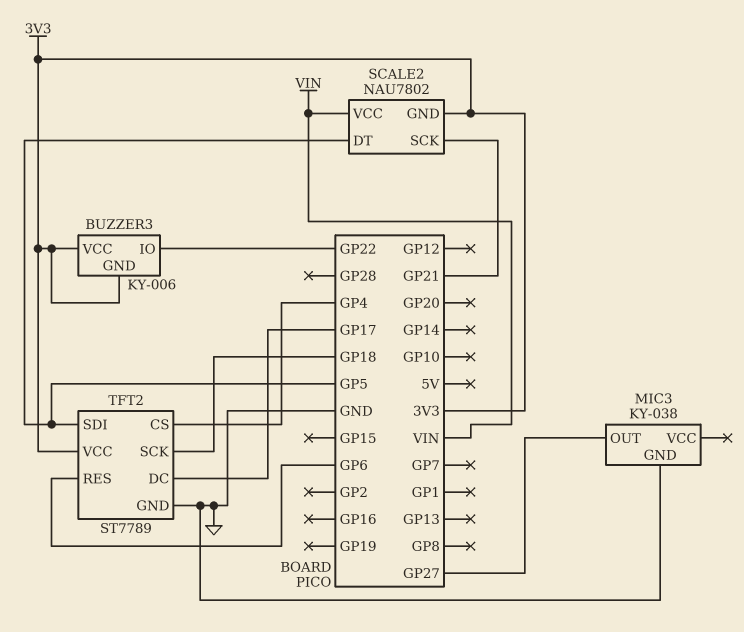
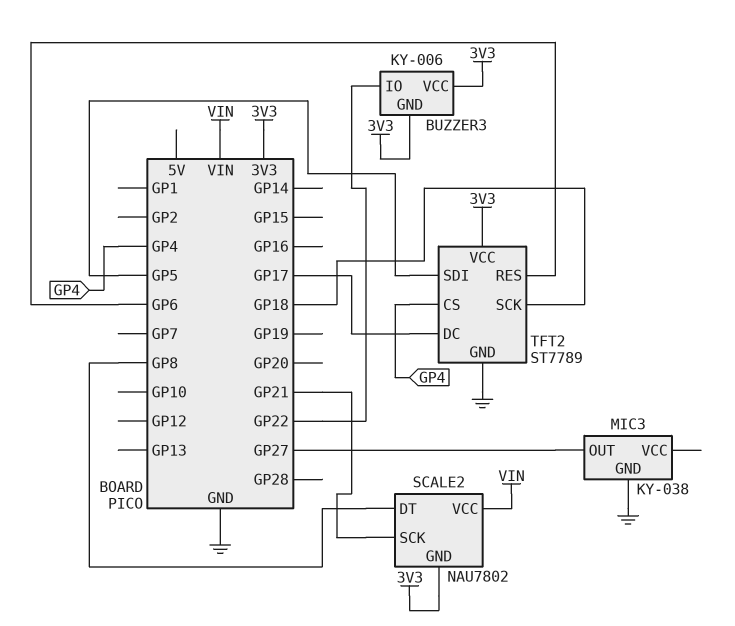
SCALE2 pin DT: GP5 -> GP8

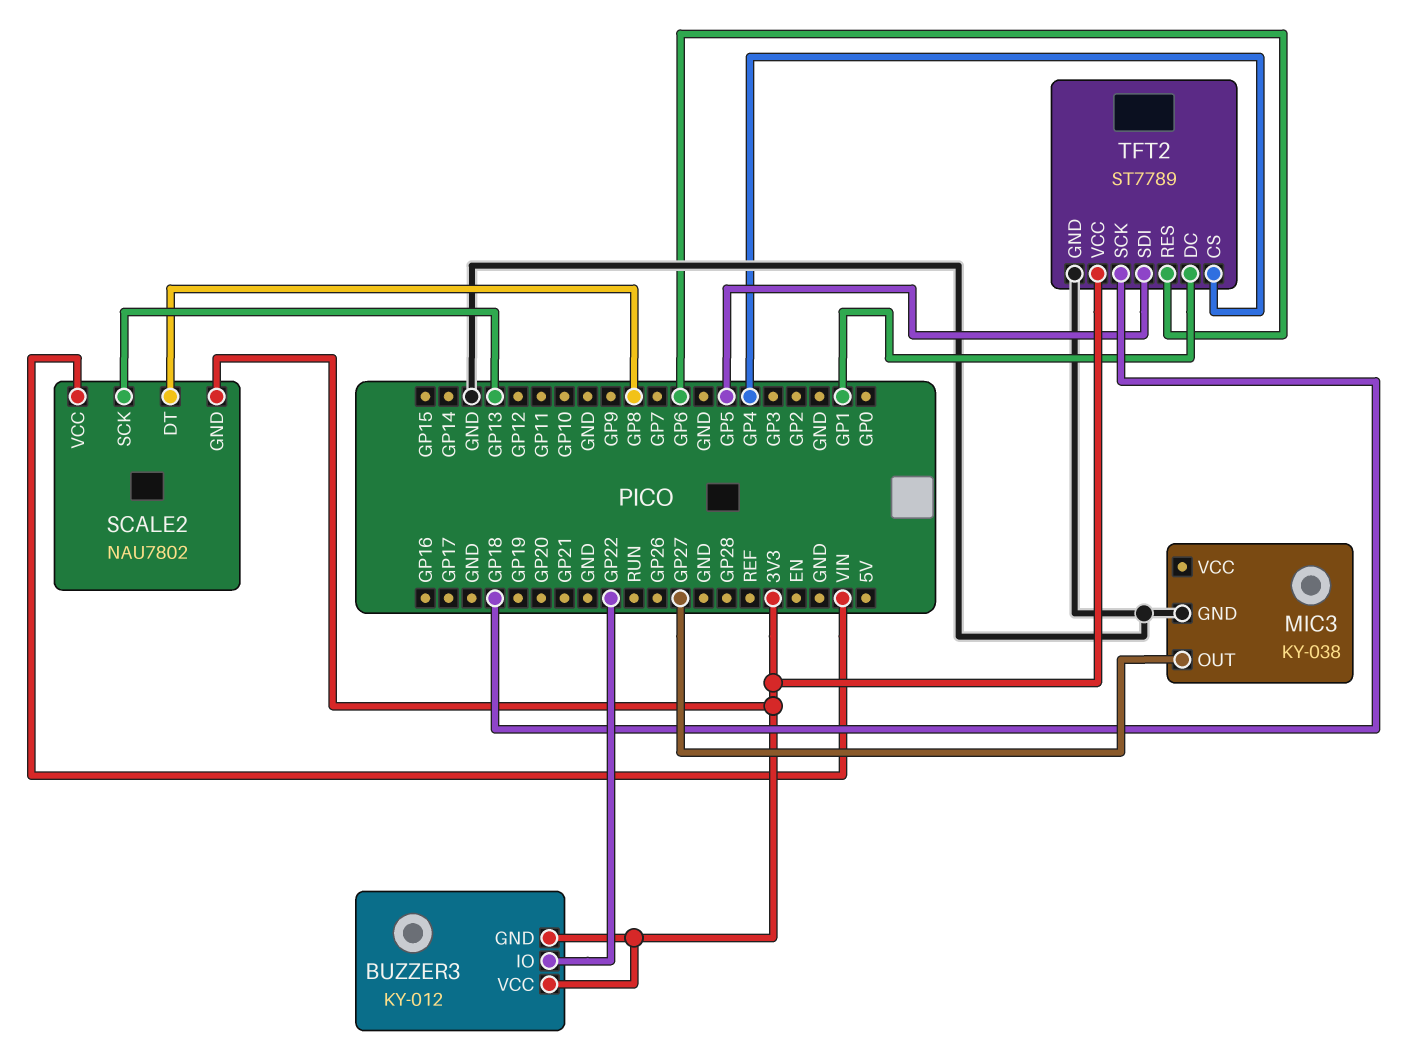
BUZZER3: KY-006 -> KY-012
SCALE2 pin SCK: GP21 -> GP13
TFT2 pin DC: GP17 -> GP1

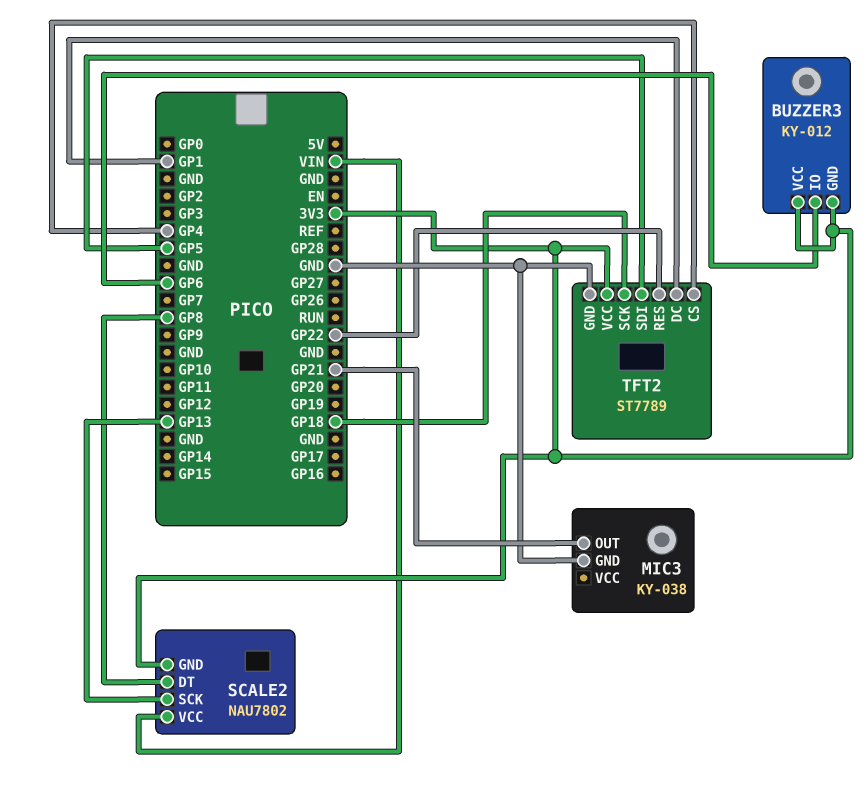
BUZZER3 pin IO: GP22 -> GP6
MIC3 pin OUT: GP27 -> GP21
TFT2 pin RES: GP6 -> GP22

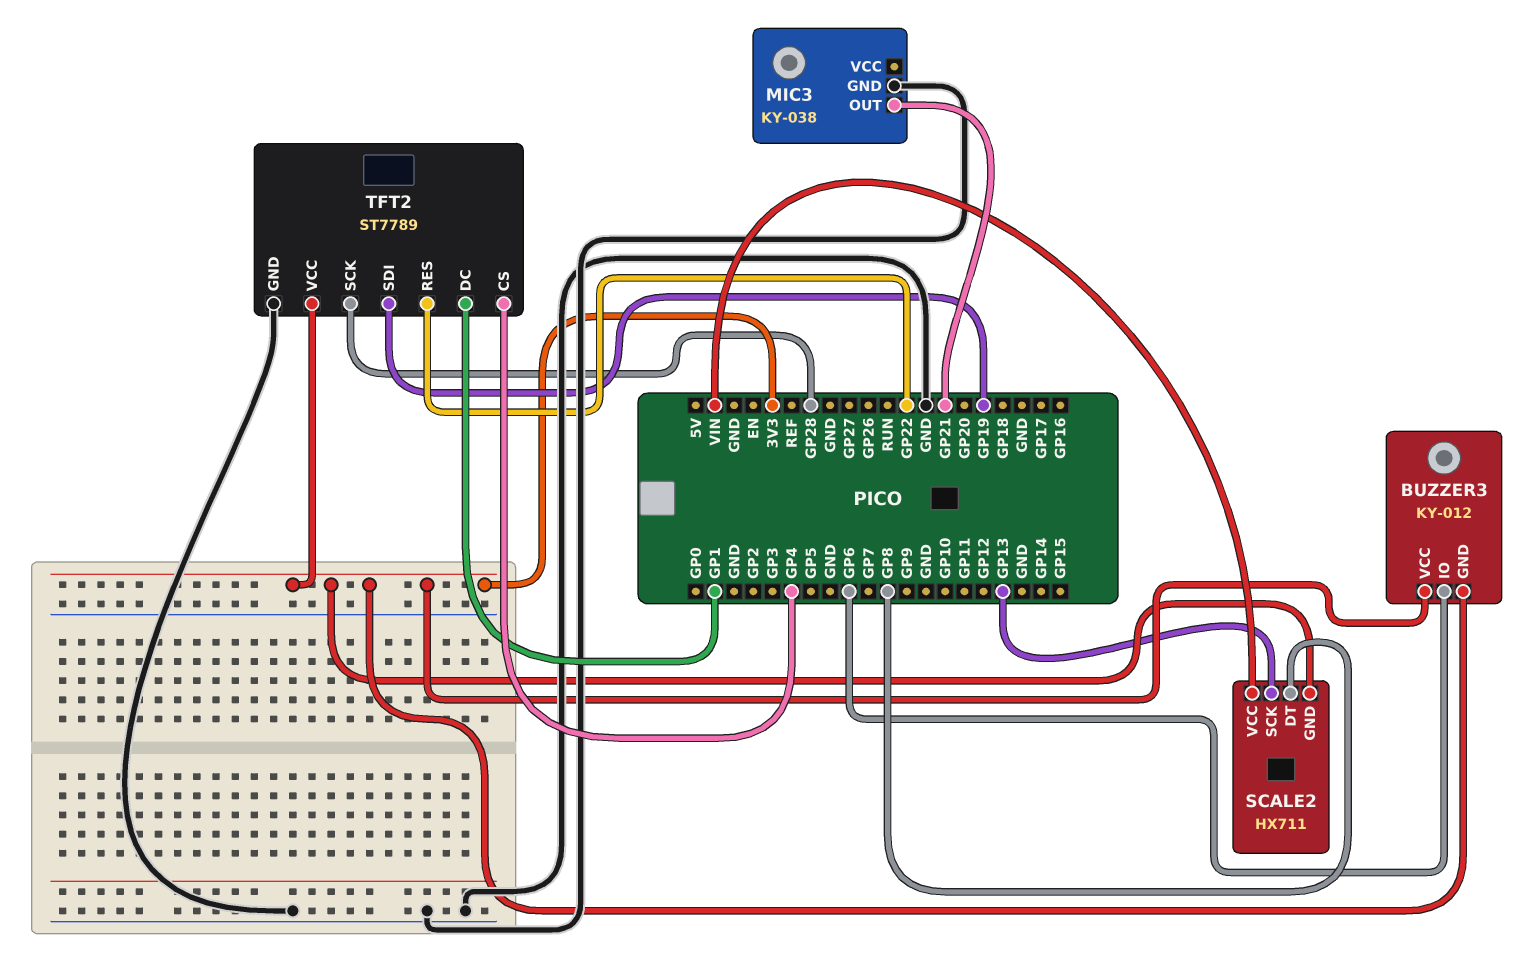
SCALE2: NAU7802 -> HX711
TFT2 pin SCK: GP18 -> GP28
TFT2 pin SDI: GP5 -> GP19

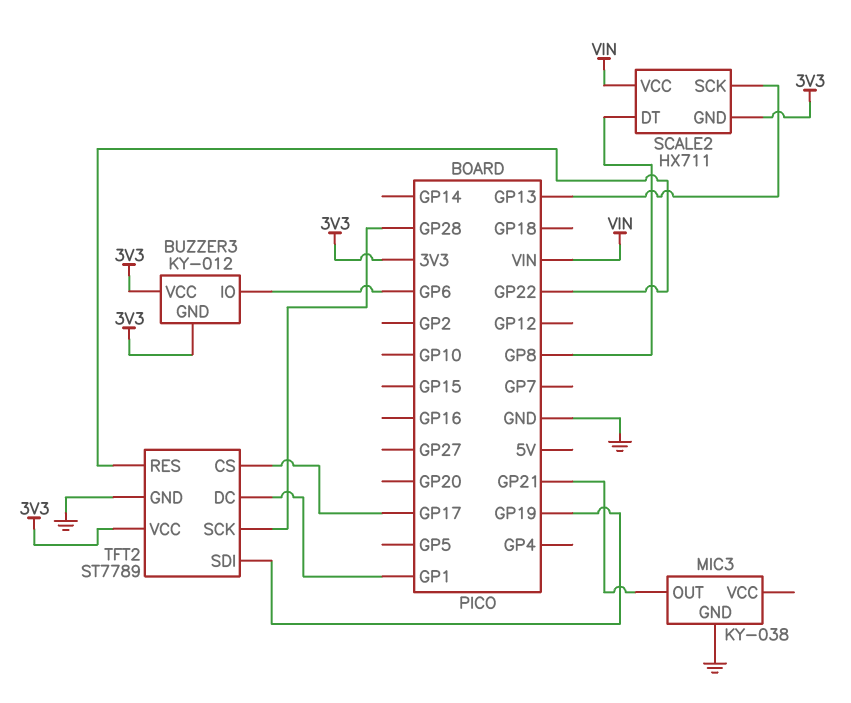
TFT2 pin CS: GP4 -> GP17

